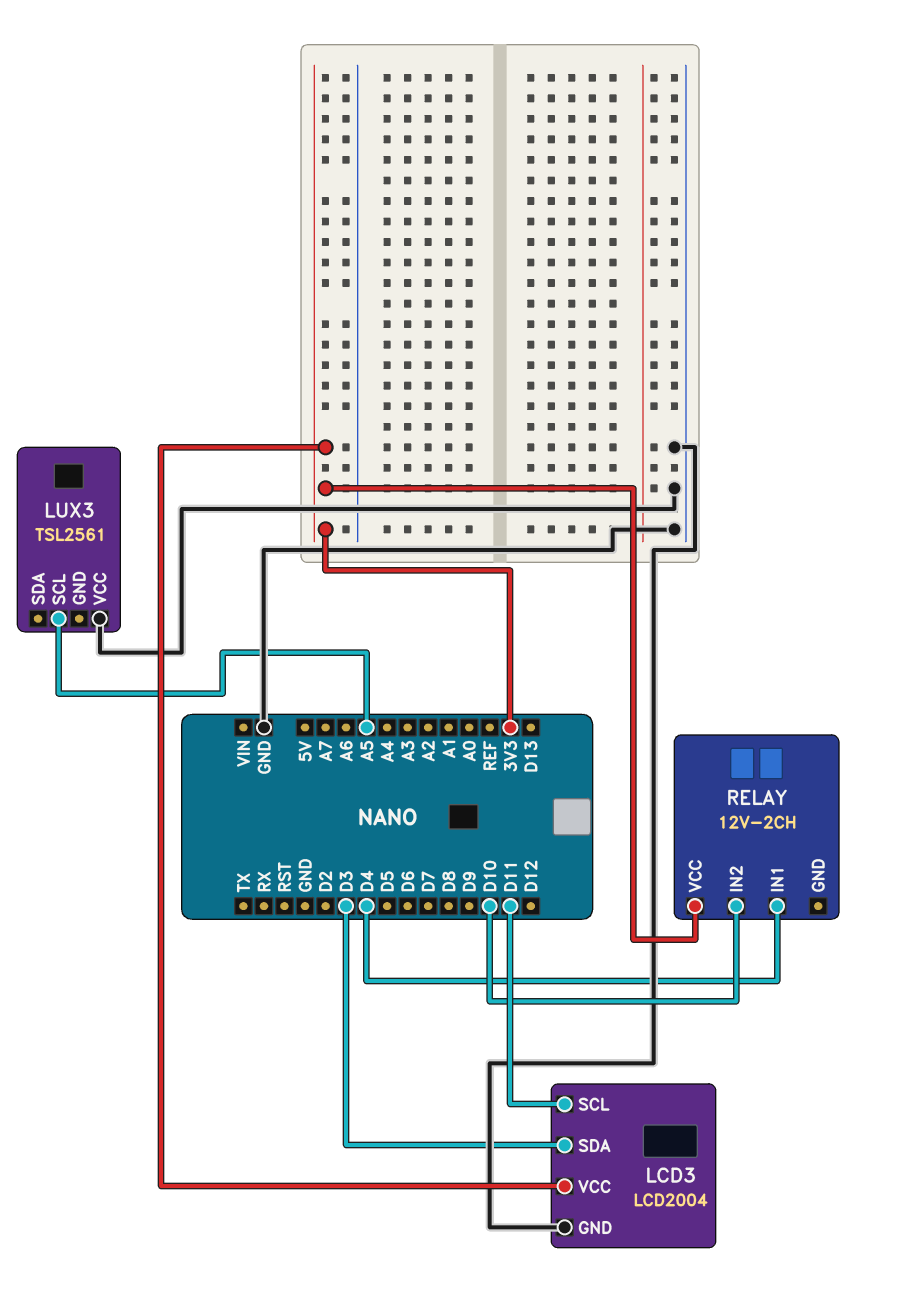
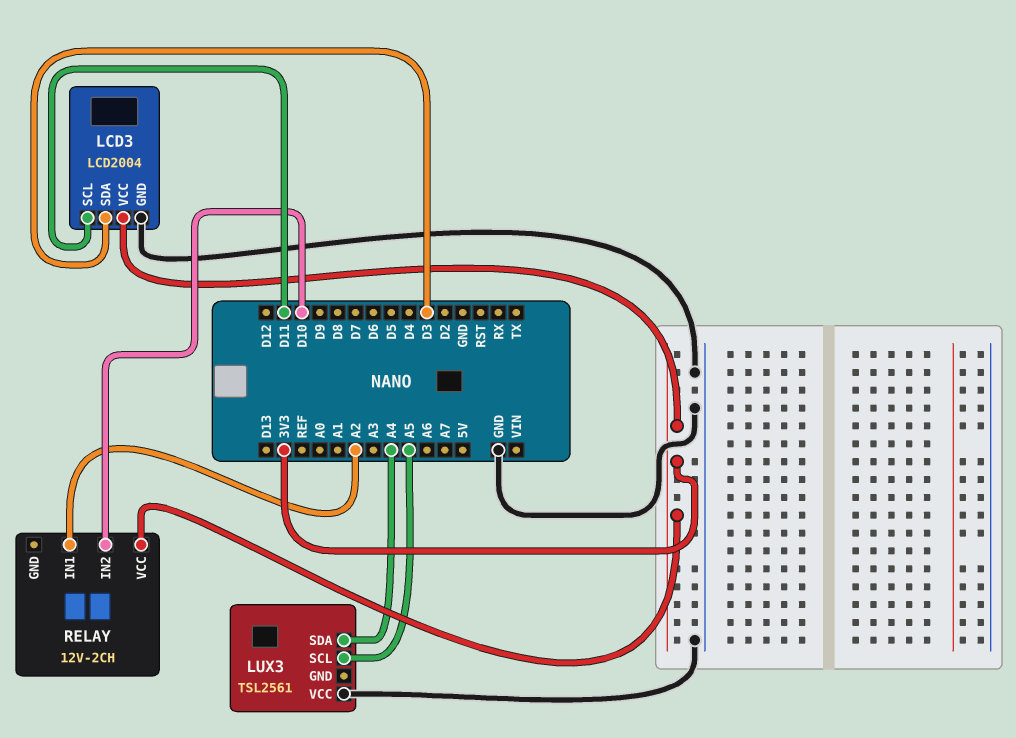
LUX3 pin SDA: none -> A4
RELAY pin IN1: D4 -> A2

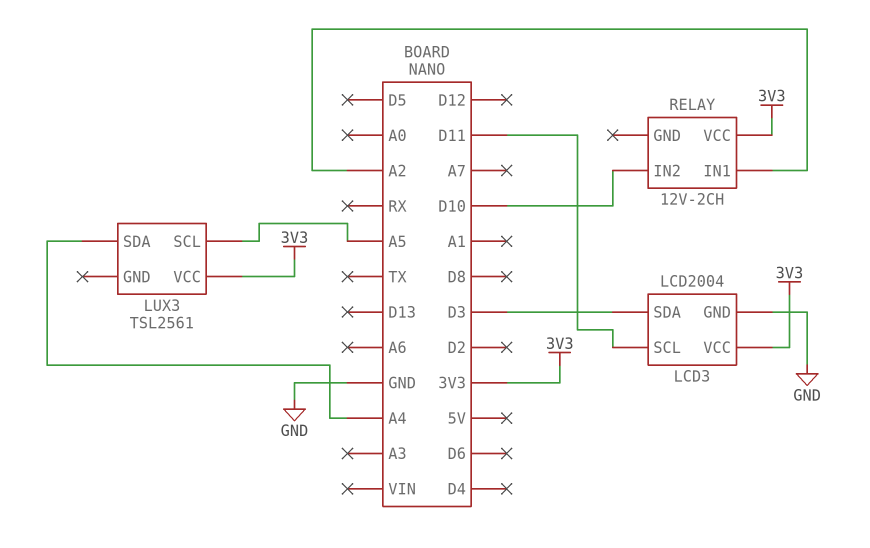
LUX3 pin VCC: GND -> 3V3

